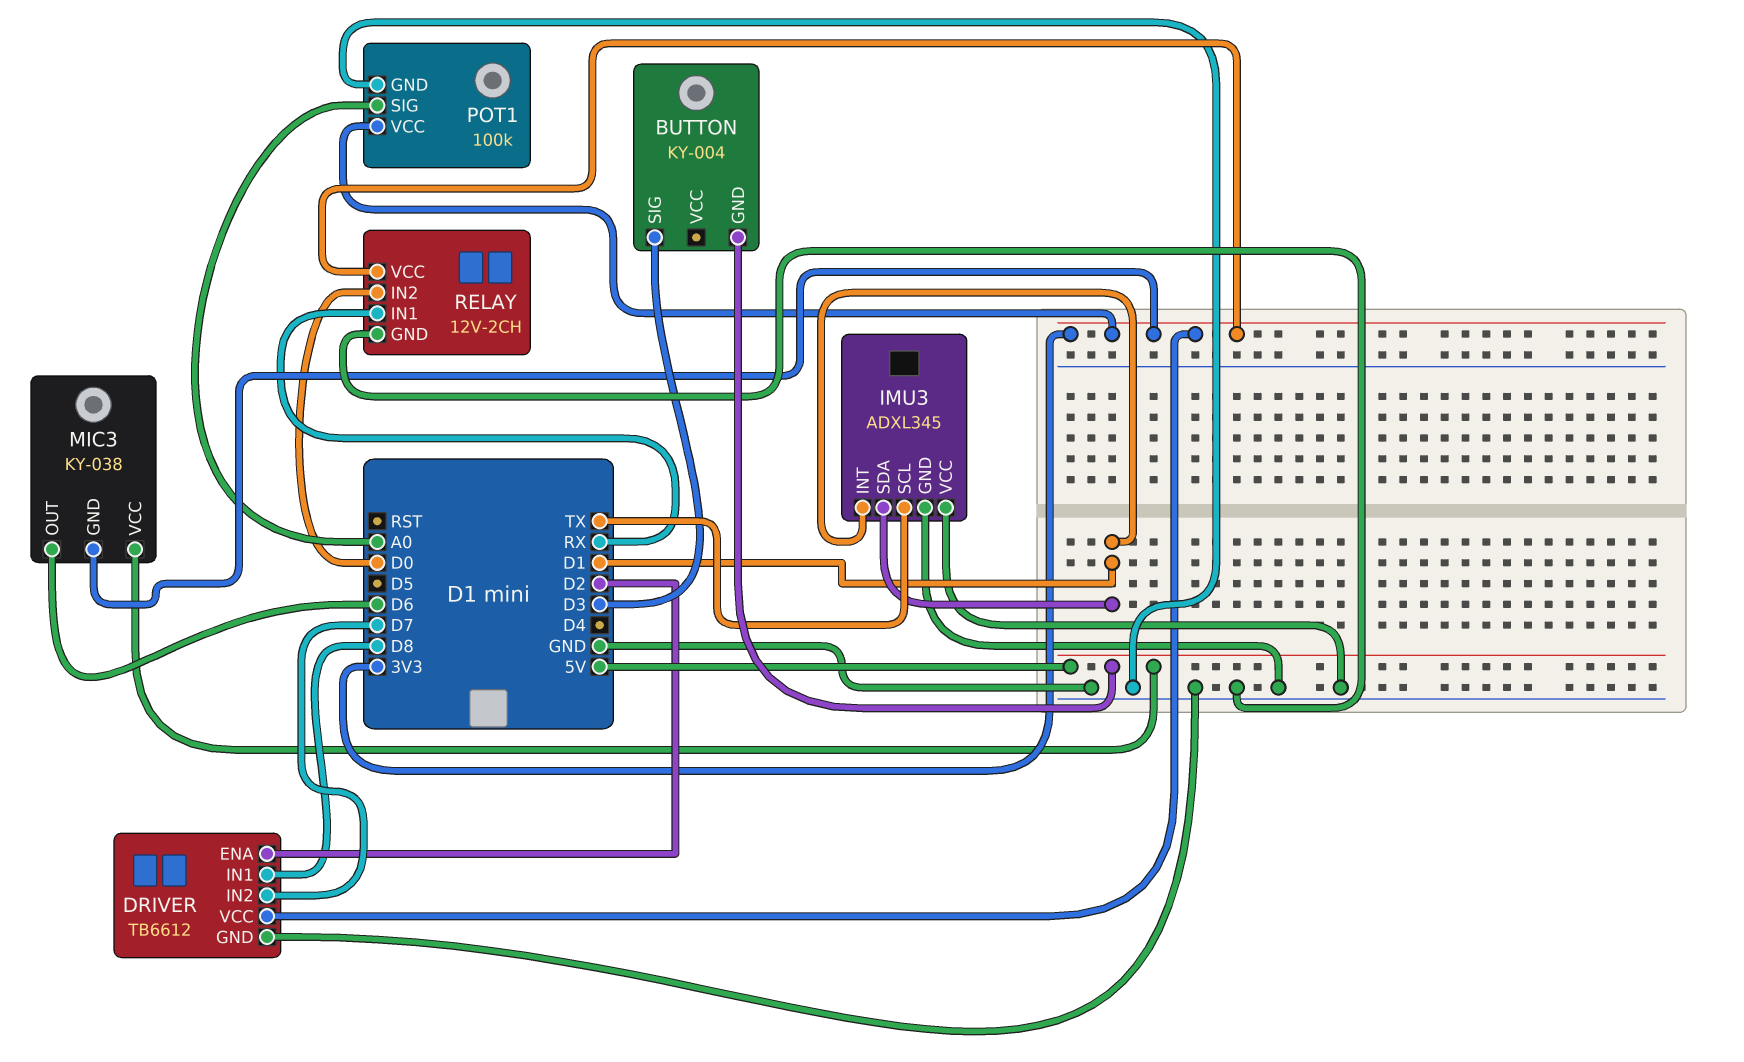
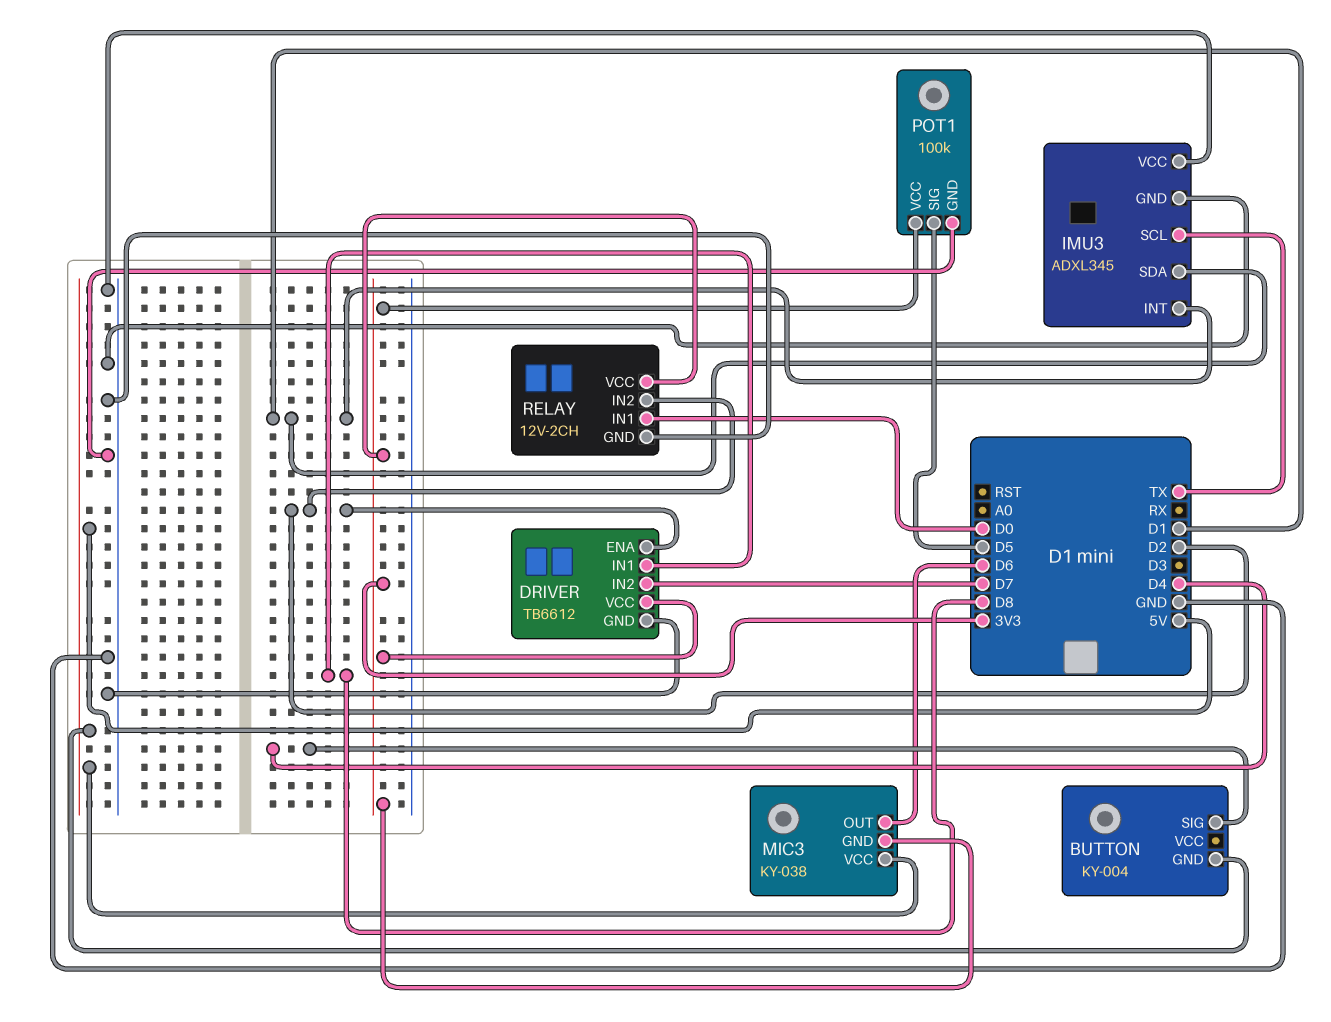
BUTTON pin SIG: D3 -> D4
POT1 pin SIG: A0 -> D5
RELAY pin IN1: RX -> D0
RELAY pin IN2: D0 -> D2

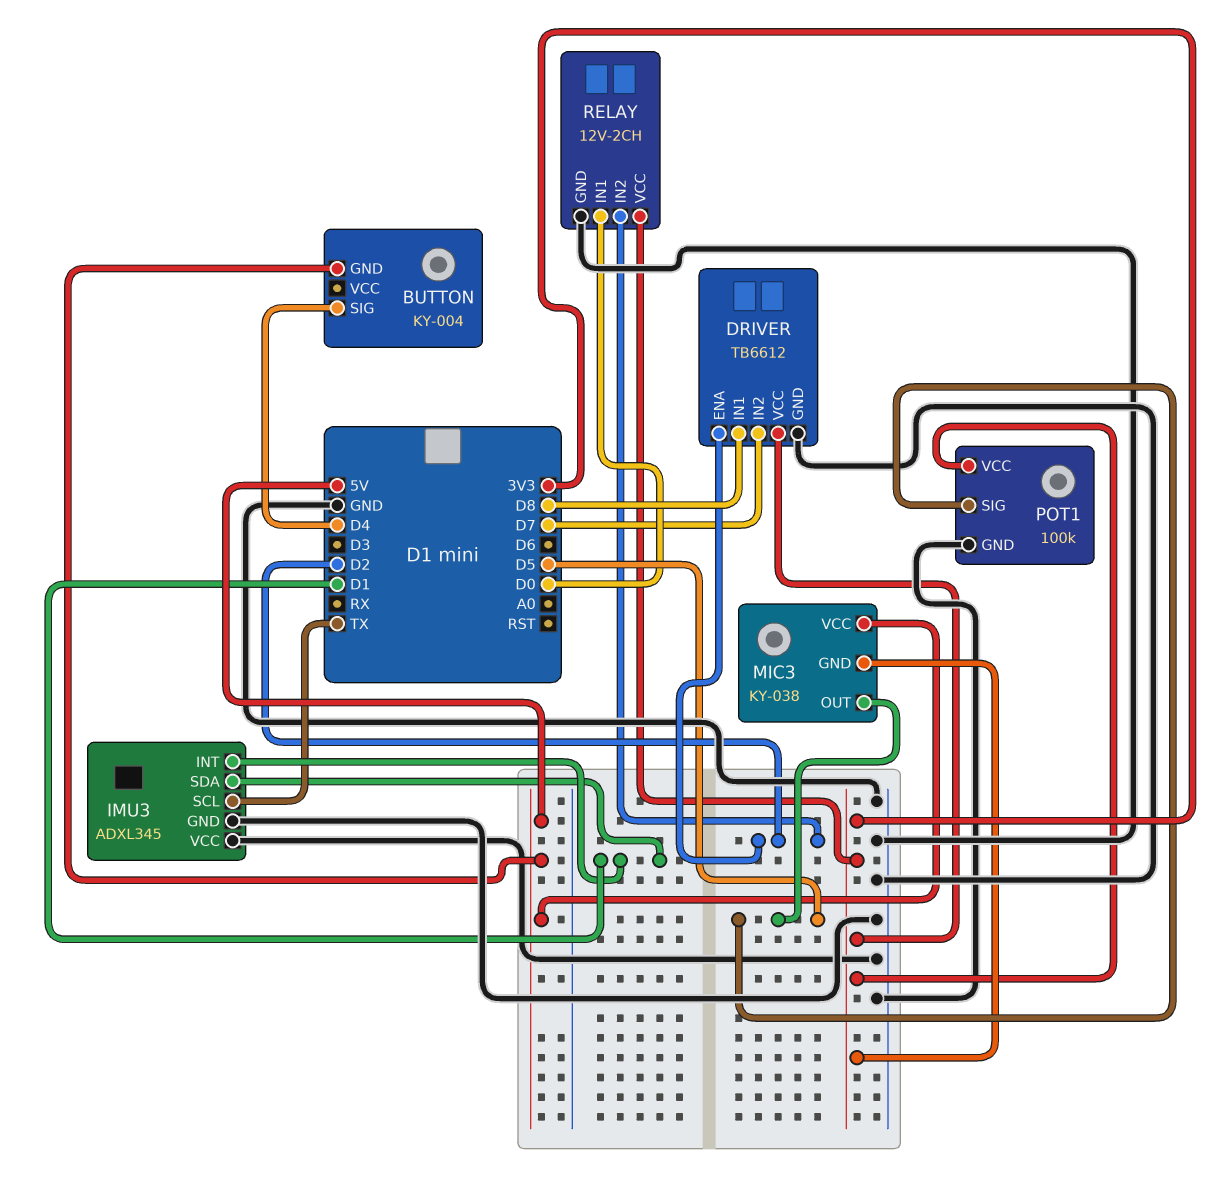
MIC3 pin OUT: D6 -> D5

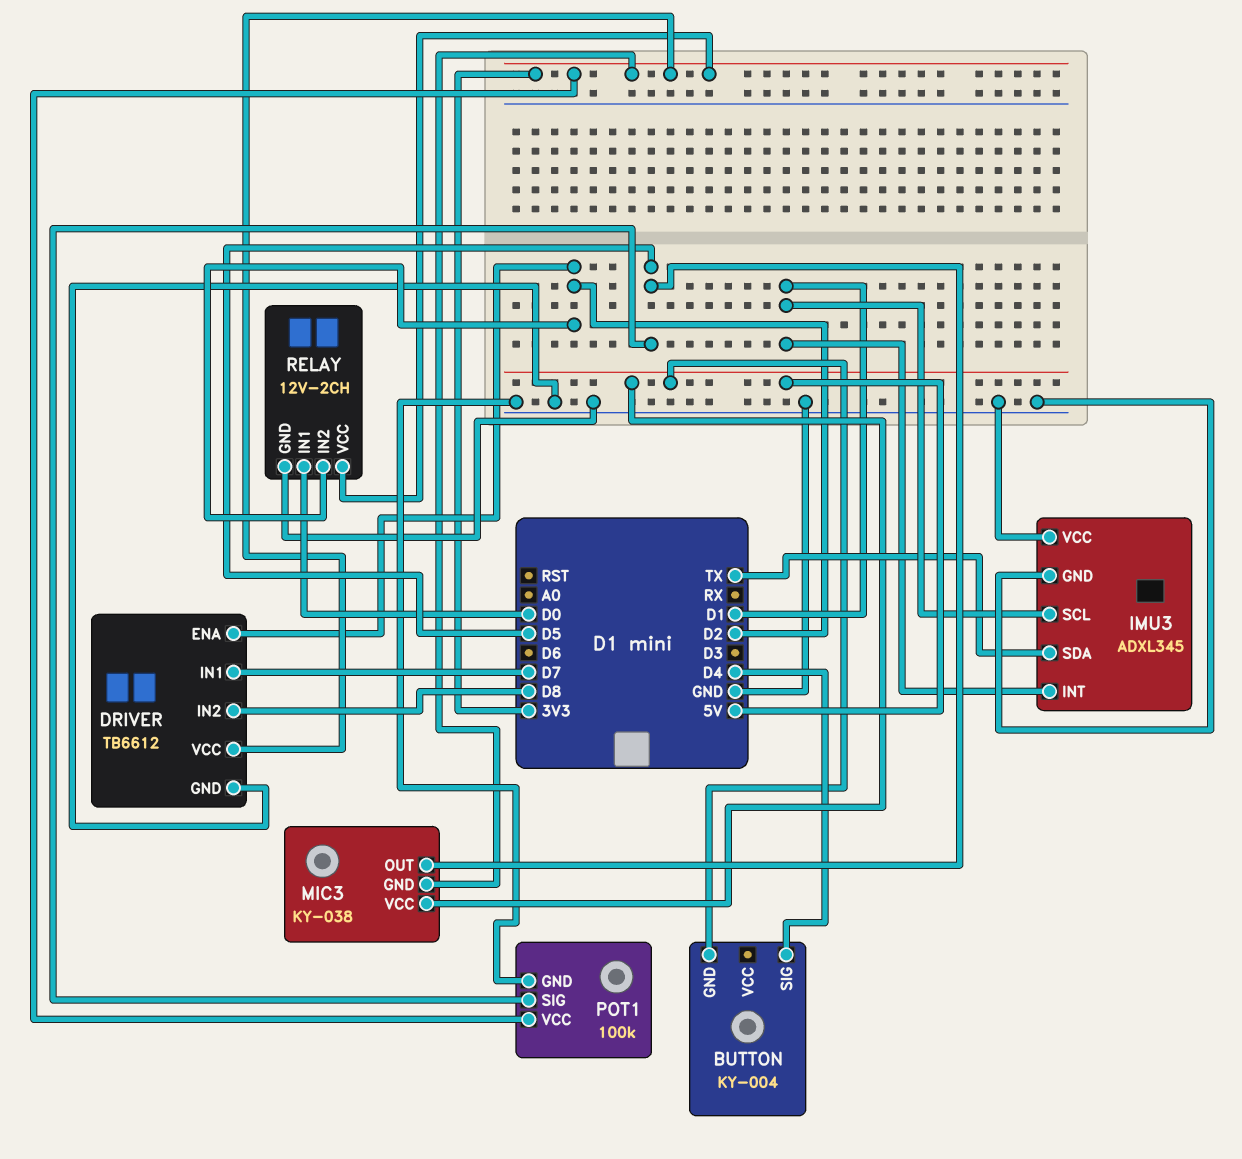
DRIVER pin IN1: D8 -> D7
DRIVER pin IN2: D7 -> D8
IMU3 pin SCL: TX -> D1
IMU3 pin SDA: D1 -> TX

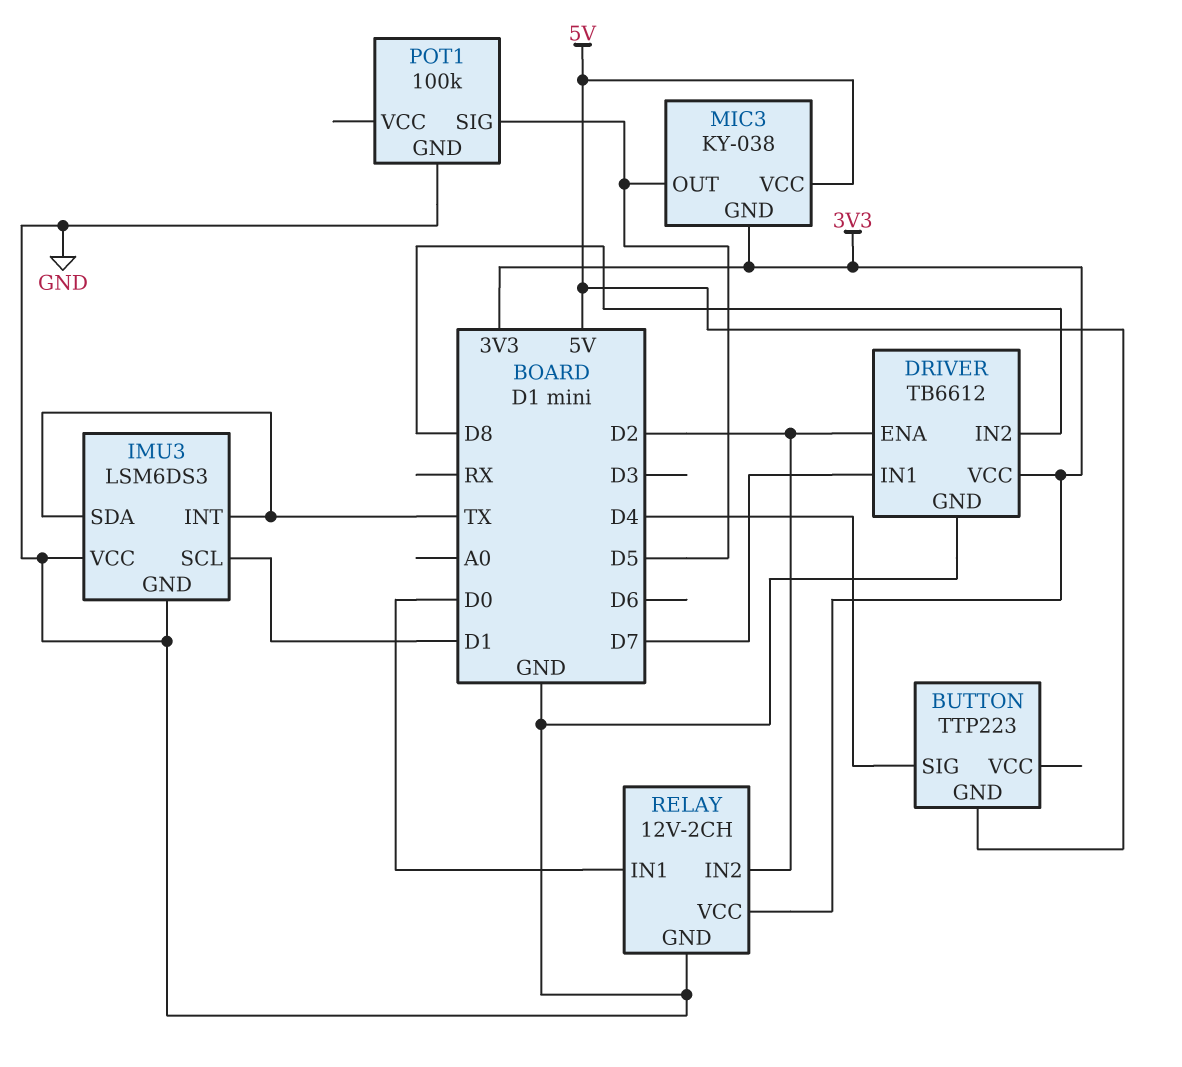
BUTTON: KY-004 -> TTP223
IMU3: ADXL345 -> LSM6DS3
IMU3 pin INT: D1 -> TX
POT1 pin VCC: 3V3 -> none

